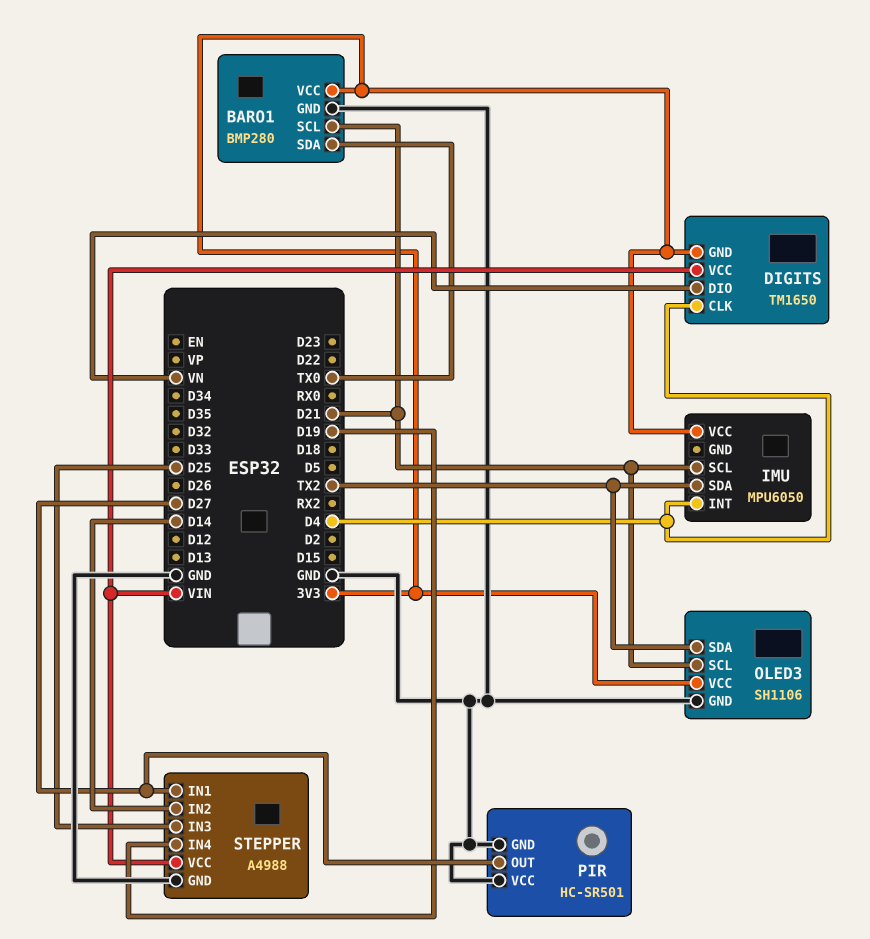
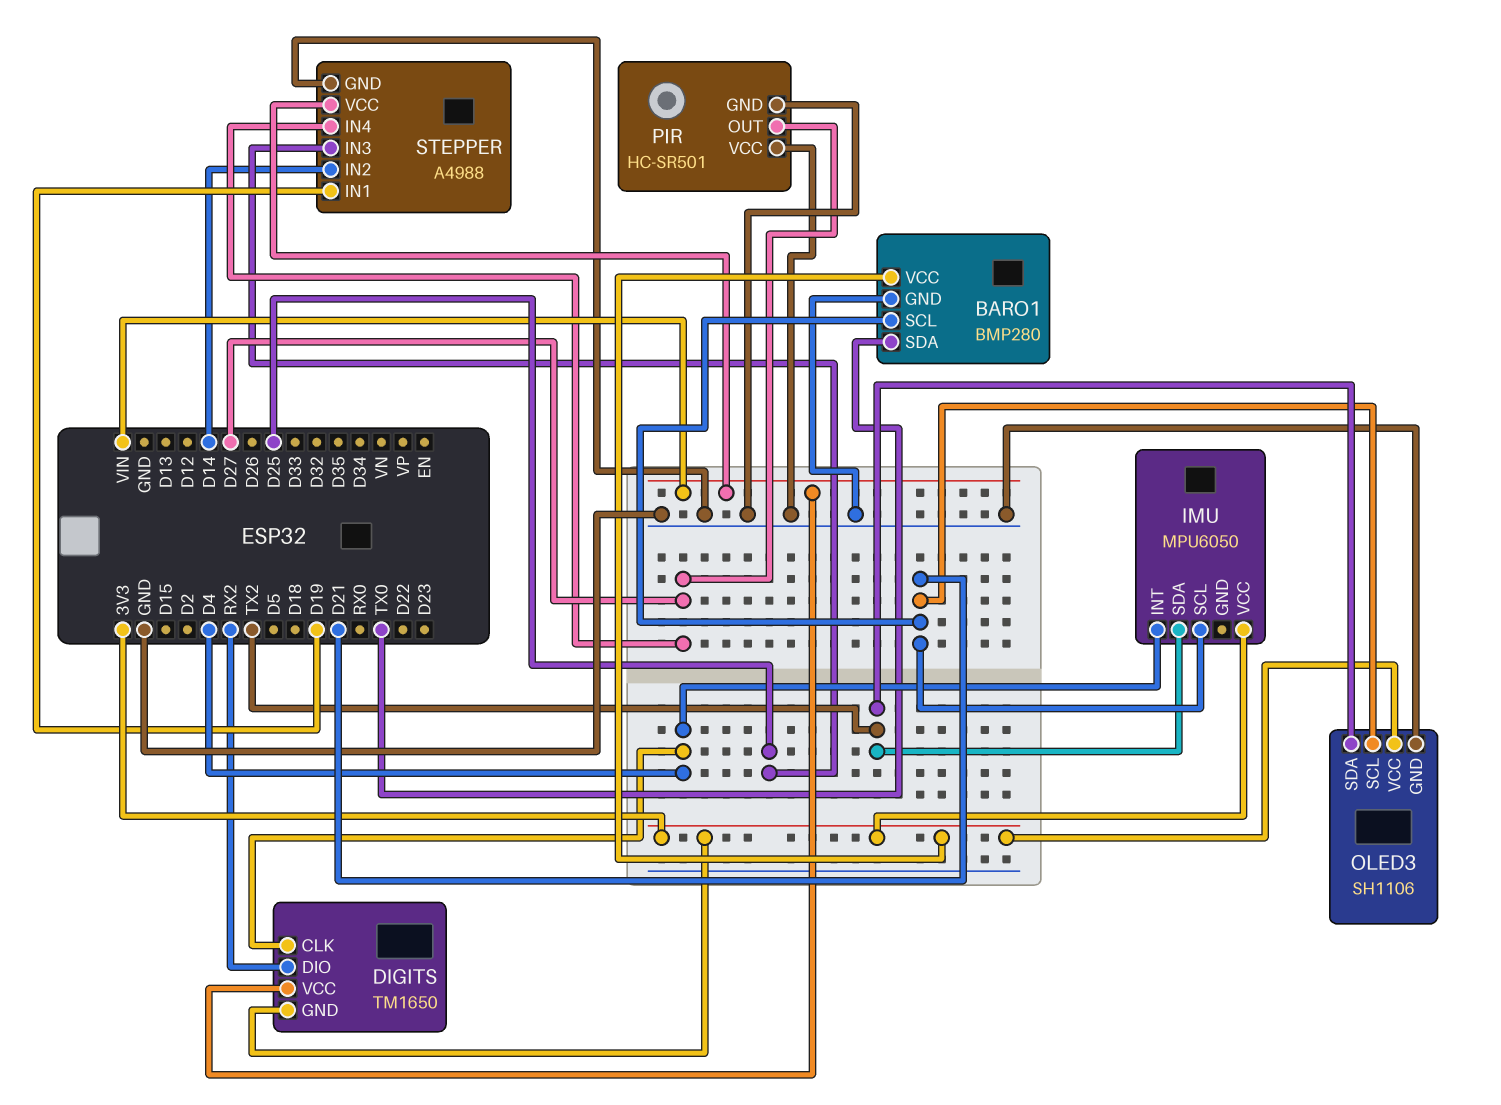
DIGITS pin DIO: VN -> RX2
STEPPER pin IN1: D27 -> D19
STEPPER pin IN4: D19 -> D27

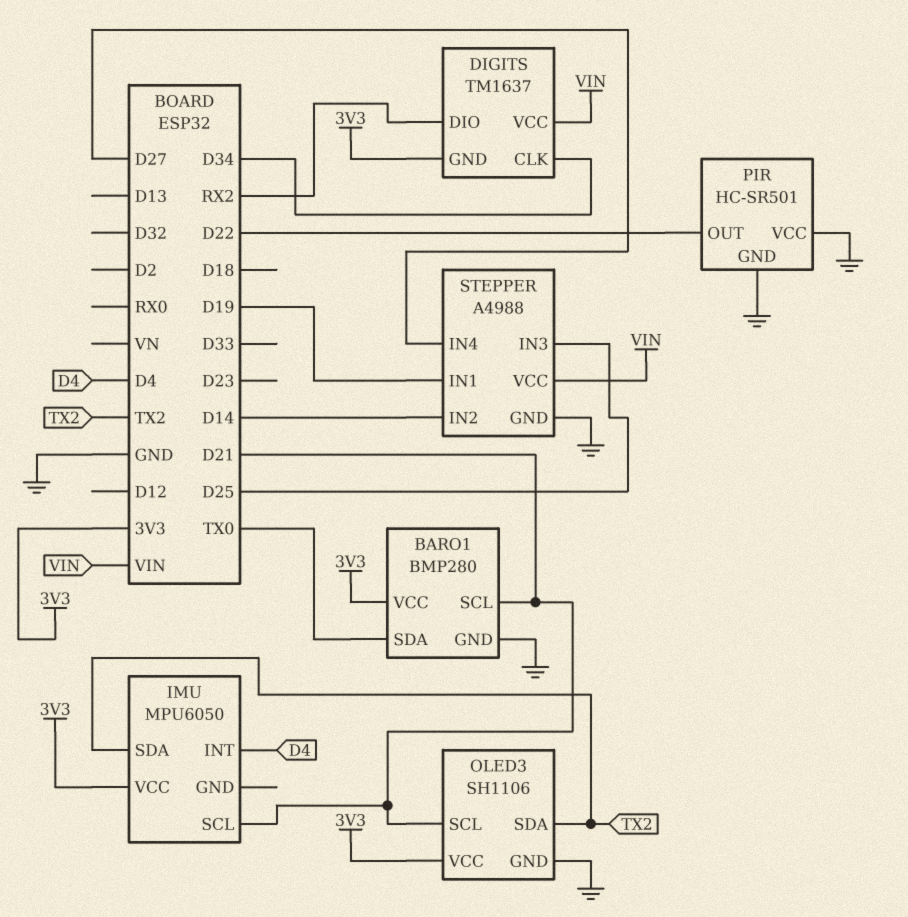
DIGITS: TM1650 -> TM1637
DIGITS pin CLK: D4 -> D34
PIR pin OUT: D27 -> D22

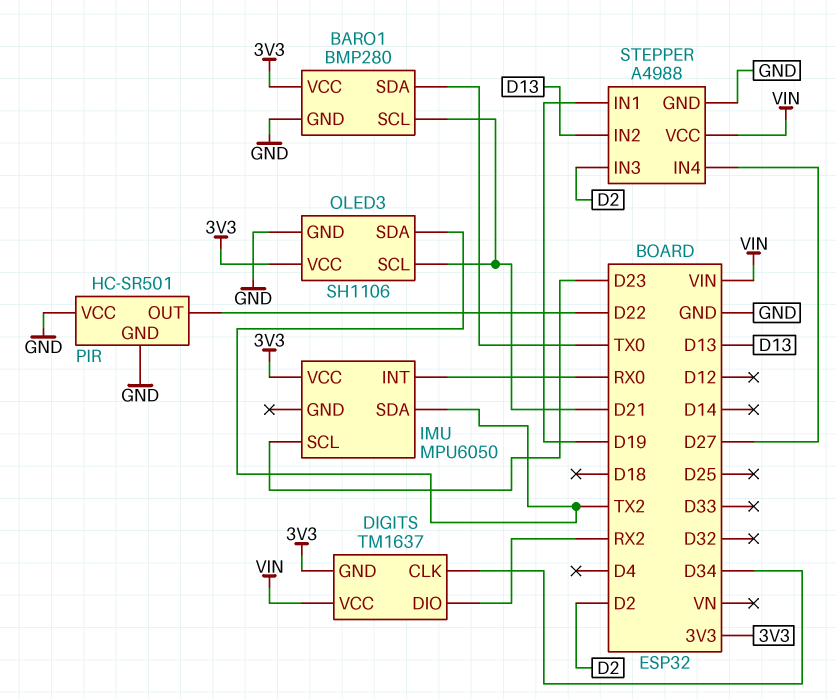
IMU pin INT: D4 -> RX0
IMU pin SCL: D21 -> D23
STEPPER pin IN2: D14 -> D13
STEPPER pin IN3: D25 -> D2

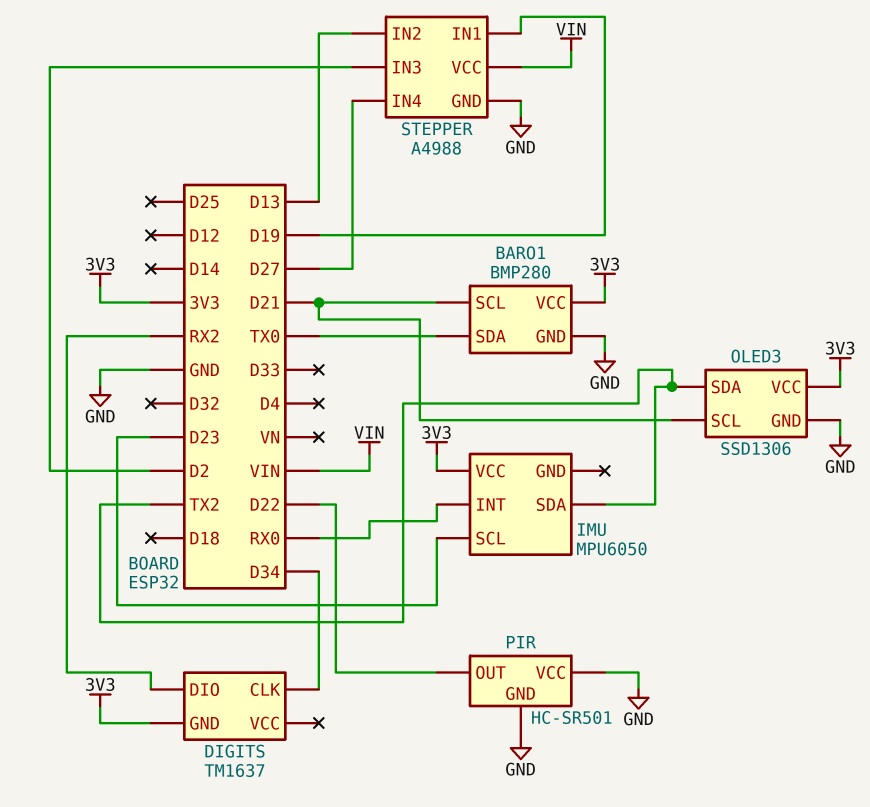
DIGITS pin VCC: VIN -> none
OLED3: SH1106 -> SSD1306

